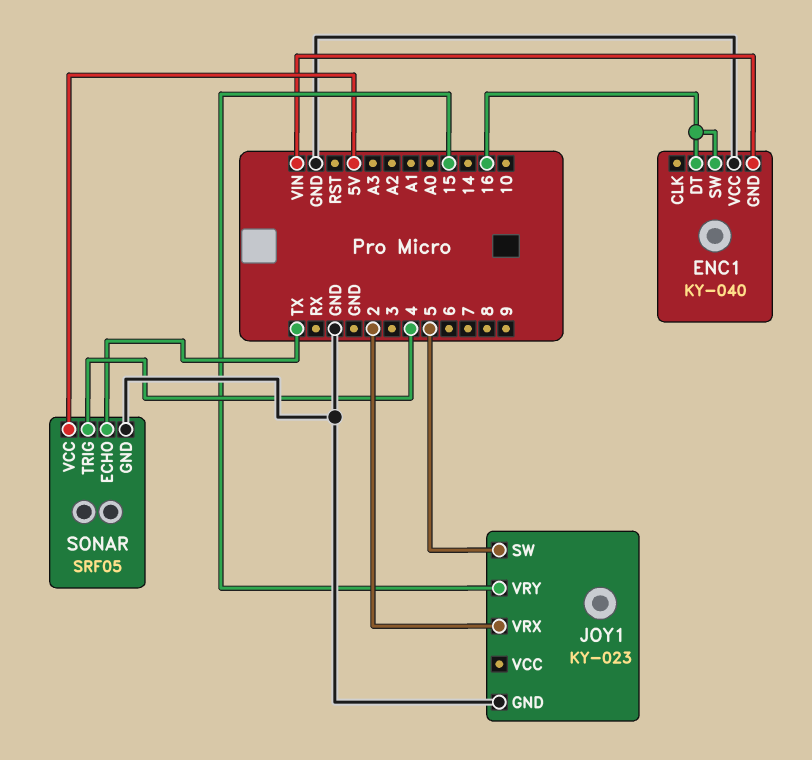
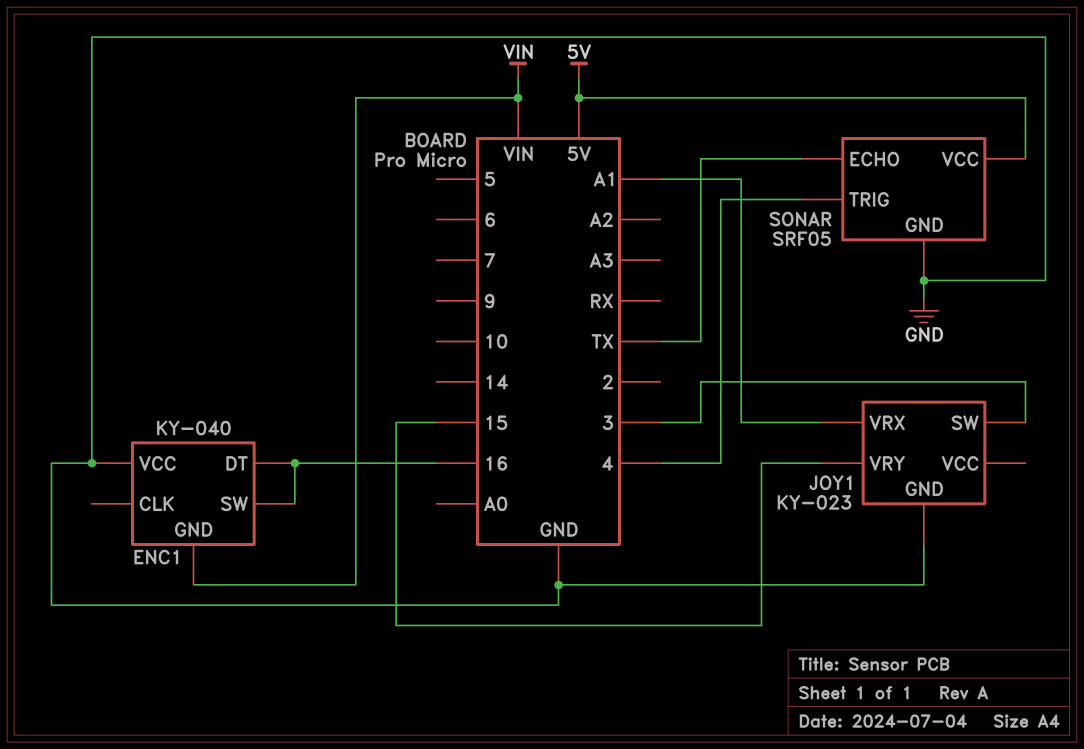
JOY1 pin SW: 5 -> 3
JOY1 pin VRX: 2 -> A1

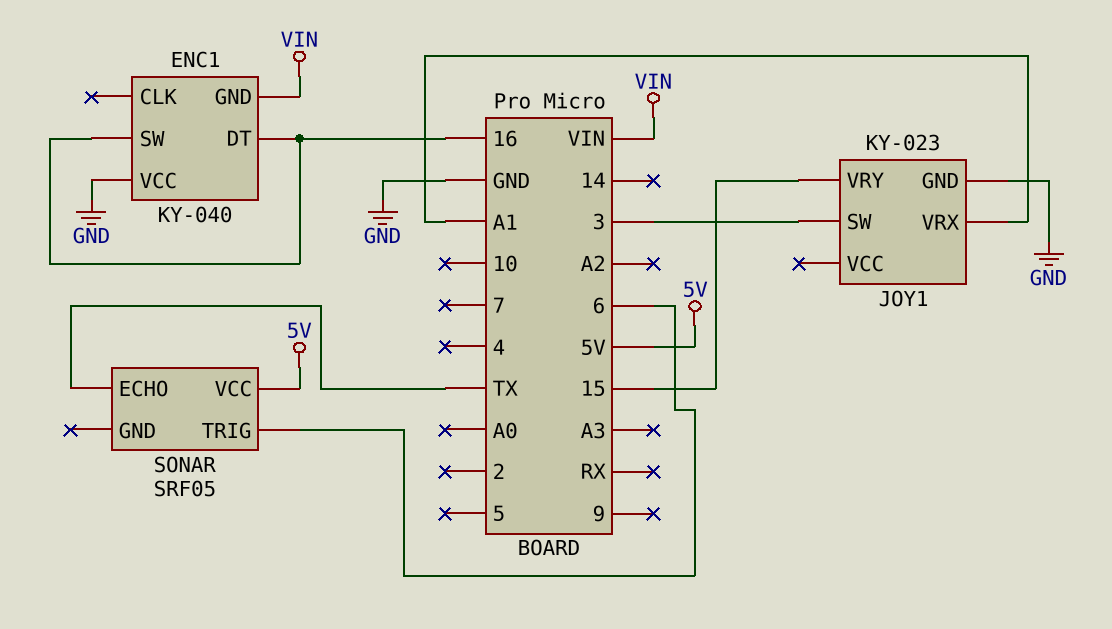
SONAR pin GND: GND -> none
SONAR pin TRIG: 4 -> 6

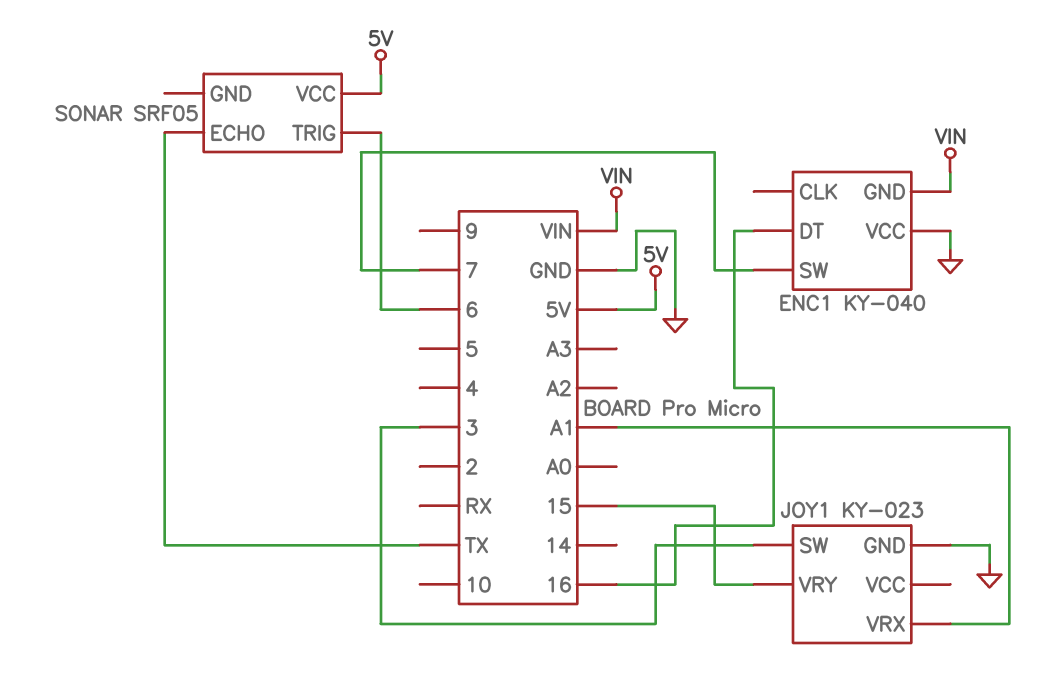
ENC1 pin SW: 16 -> 7

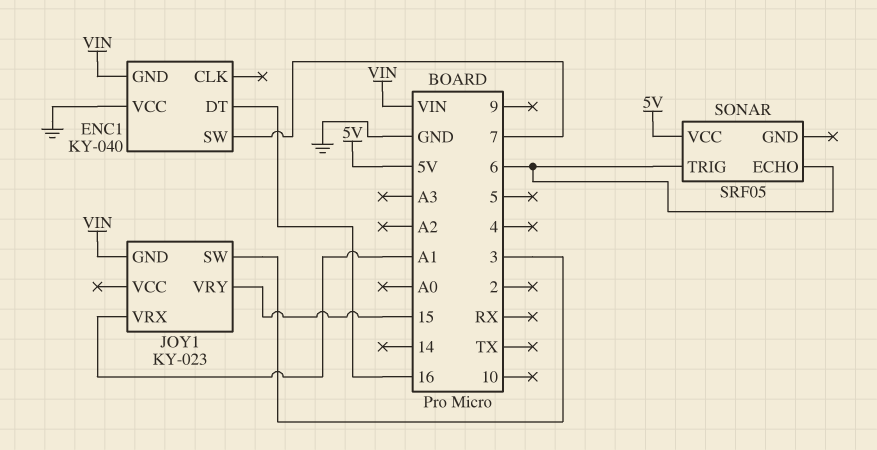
JOY1 pin GND: GND -> VIN
SONAR pin ECHO: TX -> 6

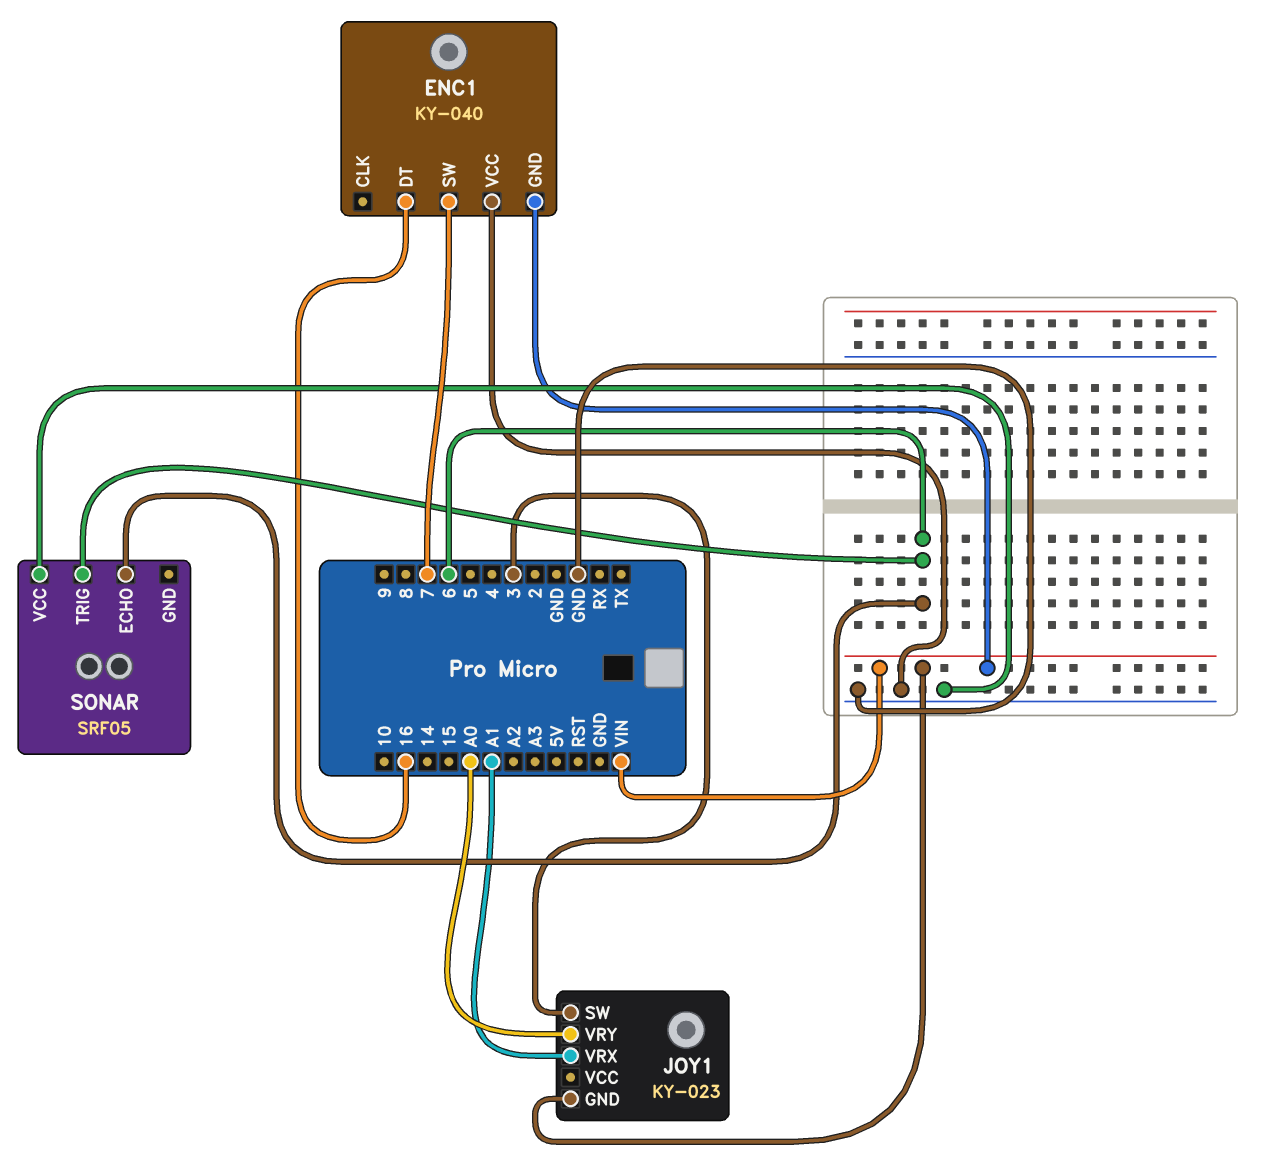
JOY1 pin VRY: 15 -> A0
SONAR pin VCC: 5V -> GND

